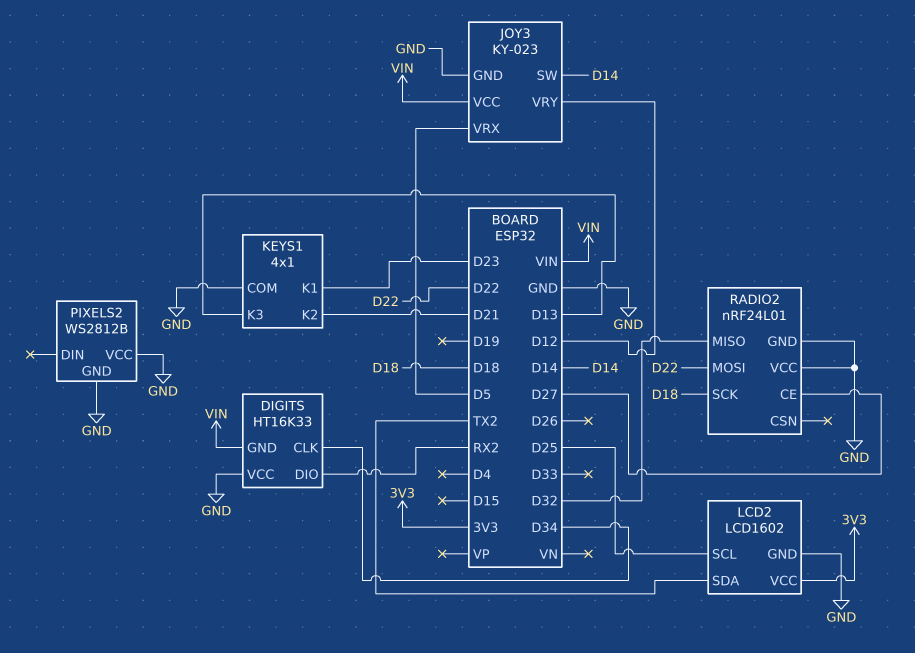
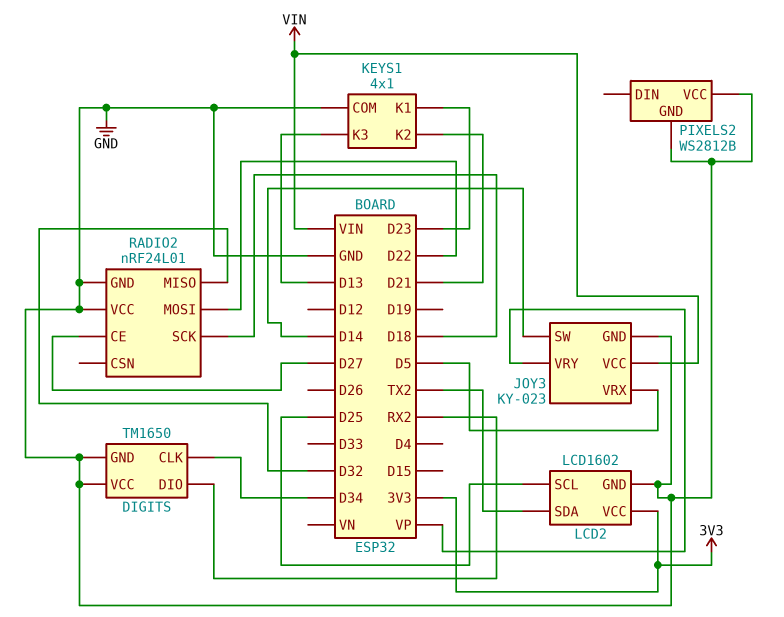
DIGITS: HT16K33 -> TM1650
DIGITS pin GND: VIN -> GND
JOY3 pin VRY: D12 -> VP

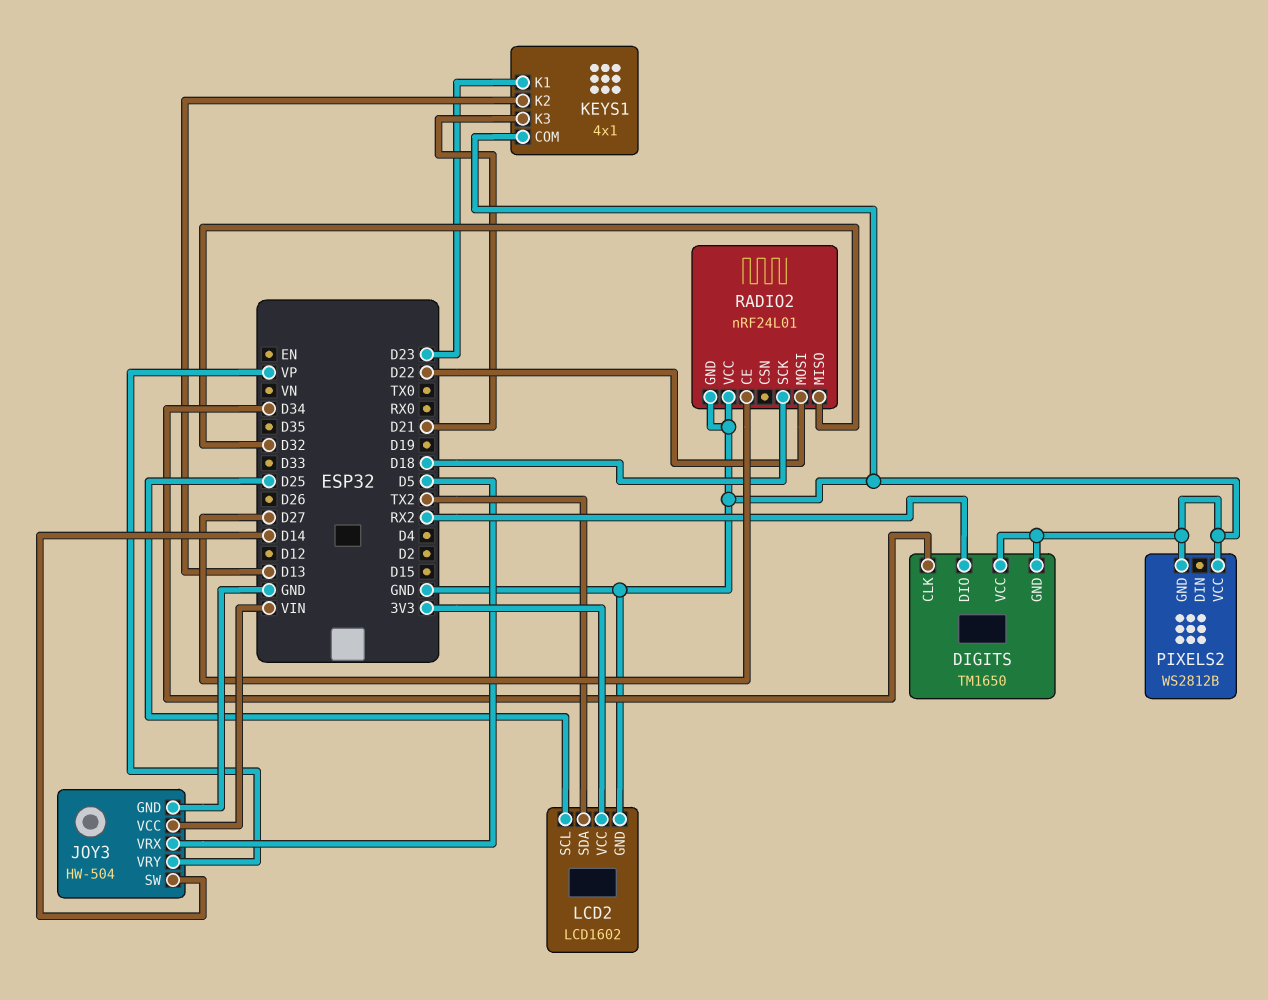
JOY3: KY-023 -> HW-504
KEYS1 pin K2: D21 -> D13
KEYS1 pin K3: D13 -> D21

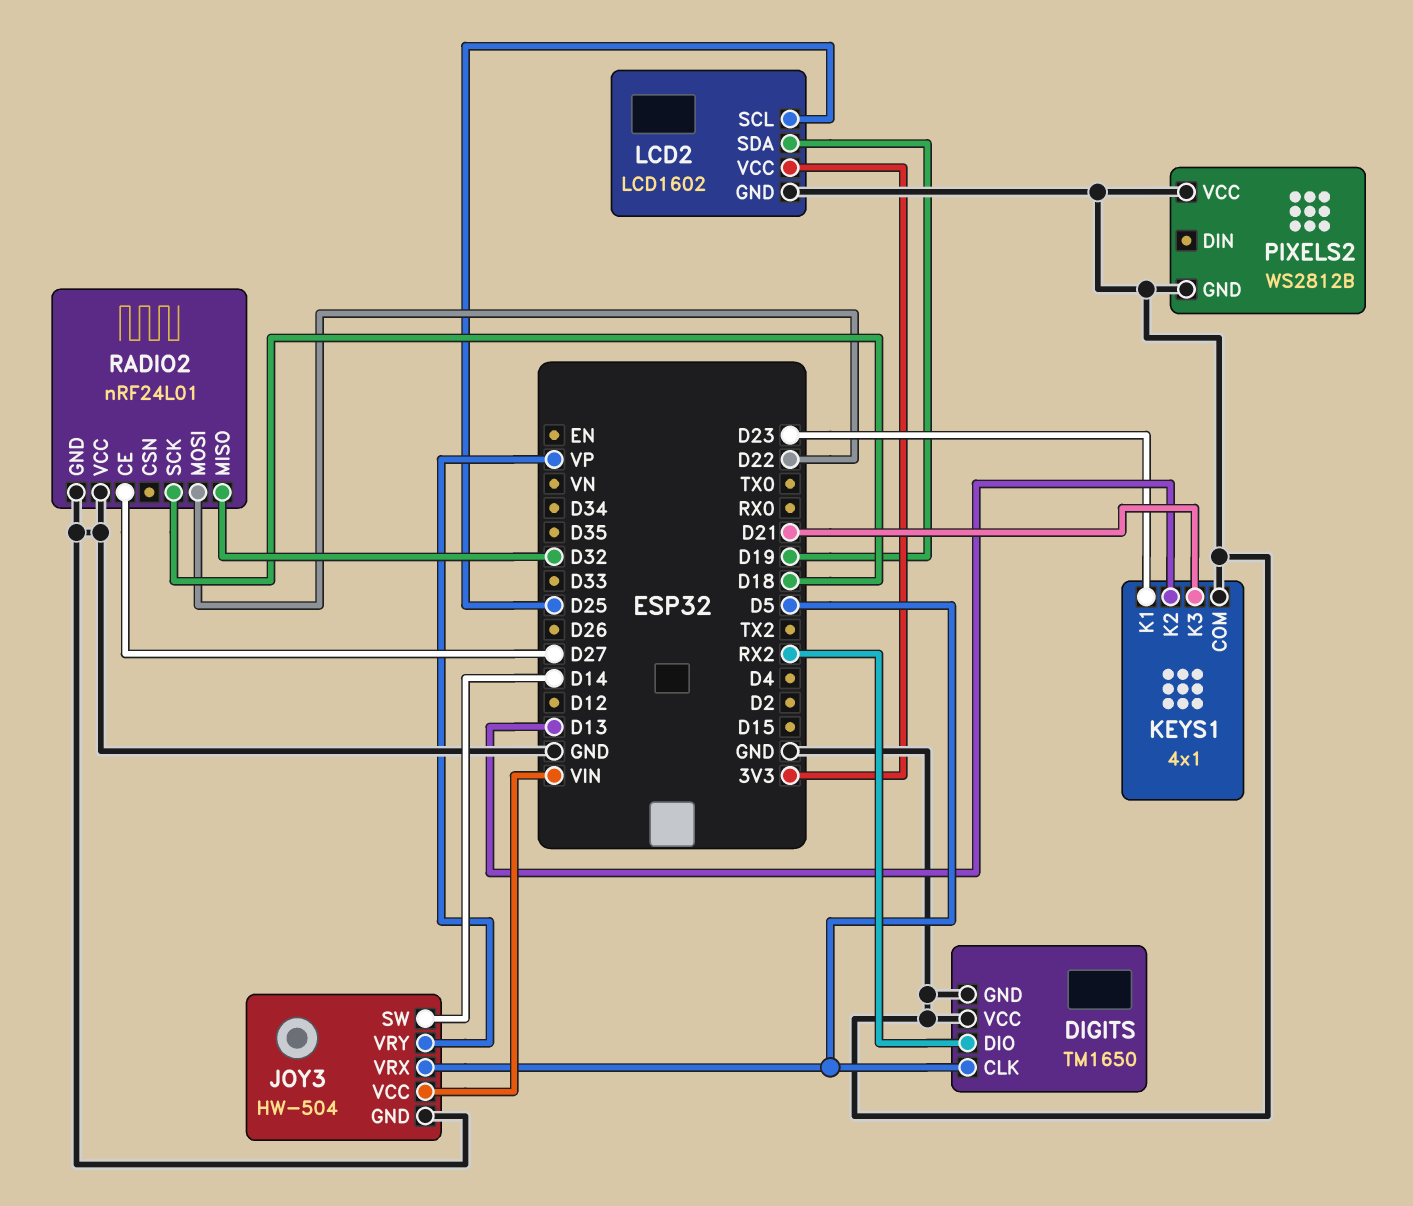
DIGITS pin CLK: D34 -> D5
LCD2 pin SDA: TX2 -> D19

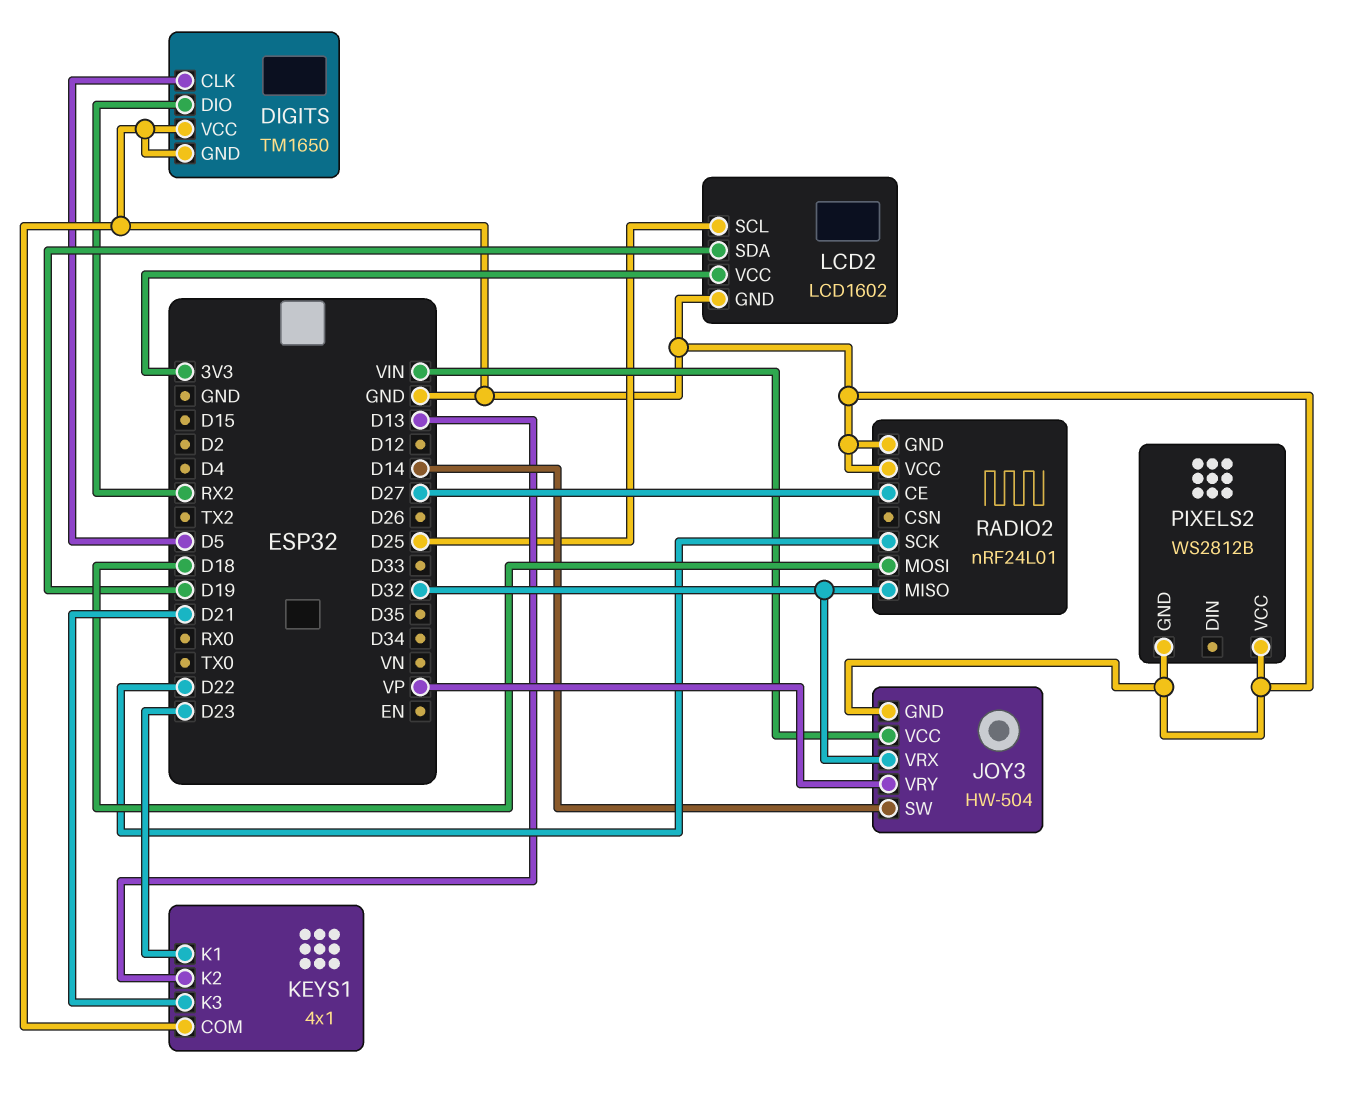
JOY3 pin VRX: D5 -> D32
RADIO2 pin MOSI: D22 -> D18
RADIO2 pin SCK: D18 -> D22

